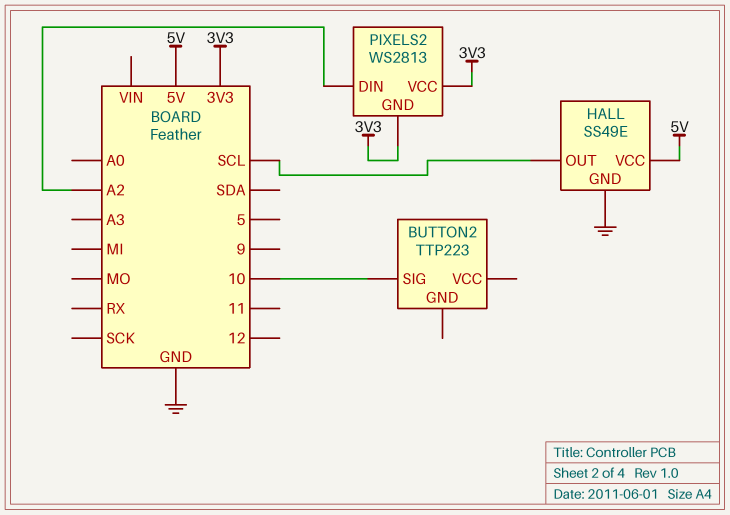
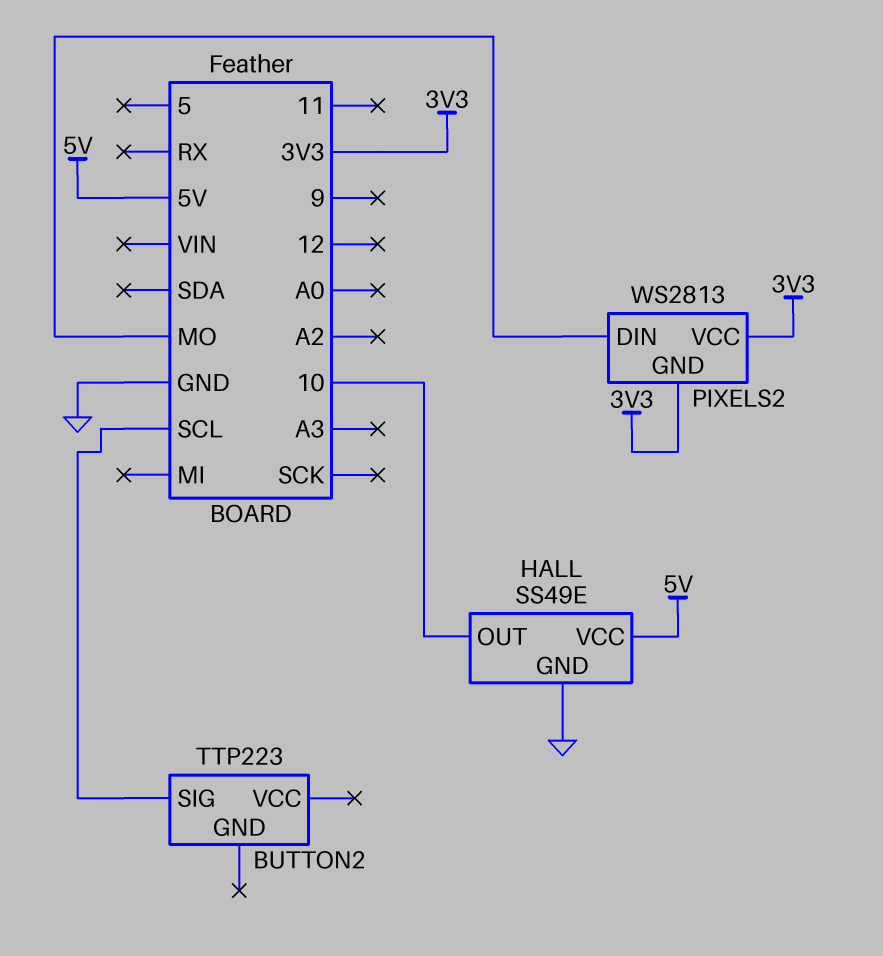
BUTTON2 pin SIG: 10 -> SCL
HALL pin OUT: SCL -> 10
PIXELS2 pin DIN: A2 -> MO

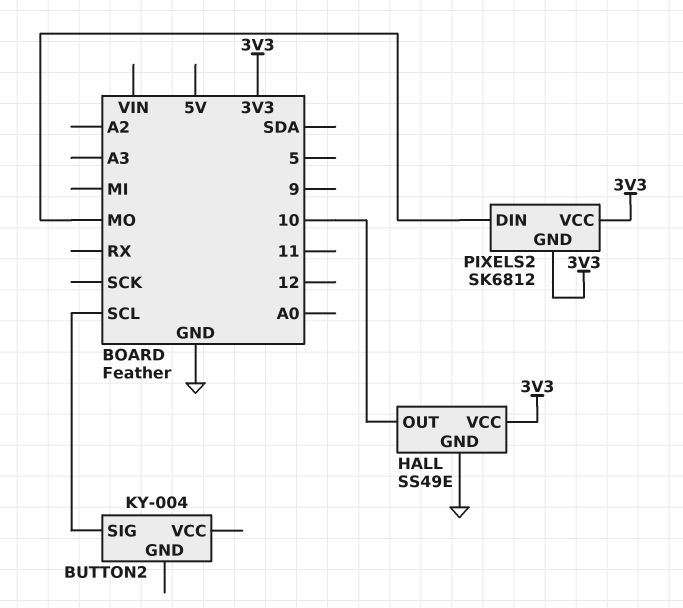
BUTTON2: TTP223 -> KY-004
HALL pin VCC: 5V -> 3V3
PIXELS2: WS2813 -> SK6812

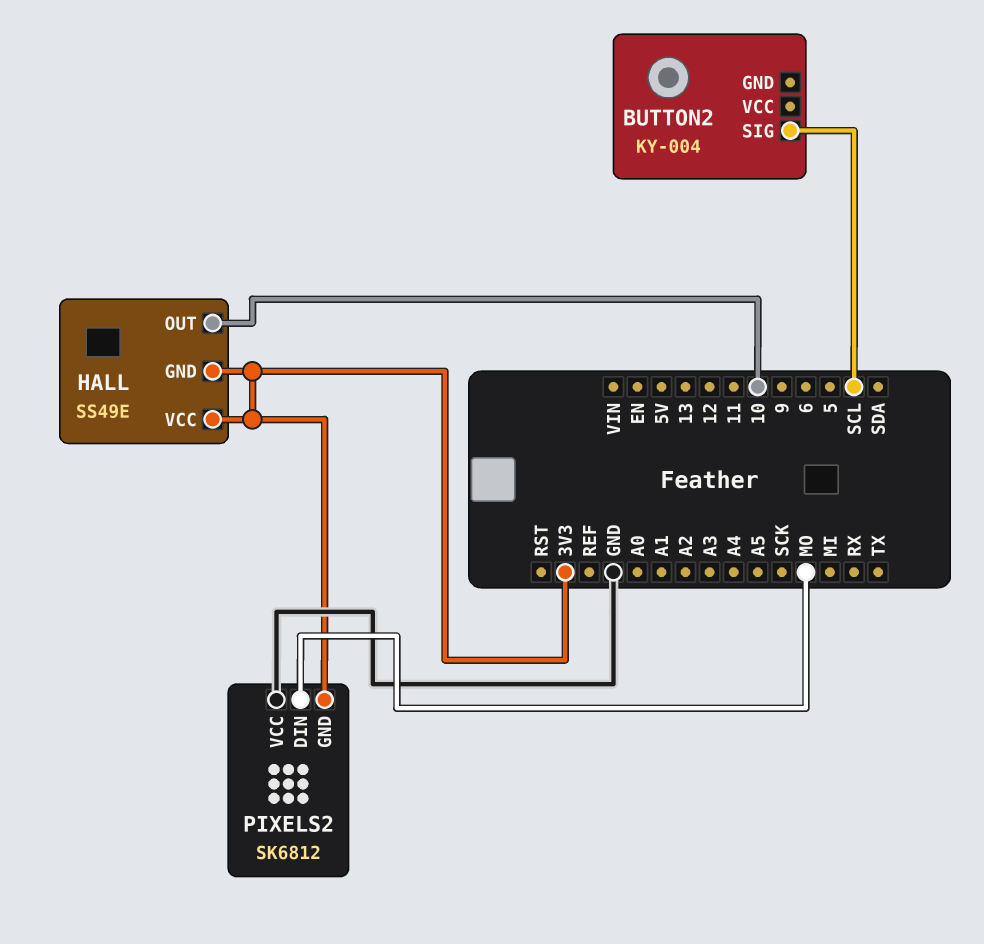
HALL pin GND: GND -> 3V3
PIXELS2 pin VCC: 3V3 -> GND

